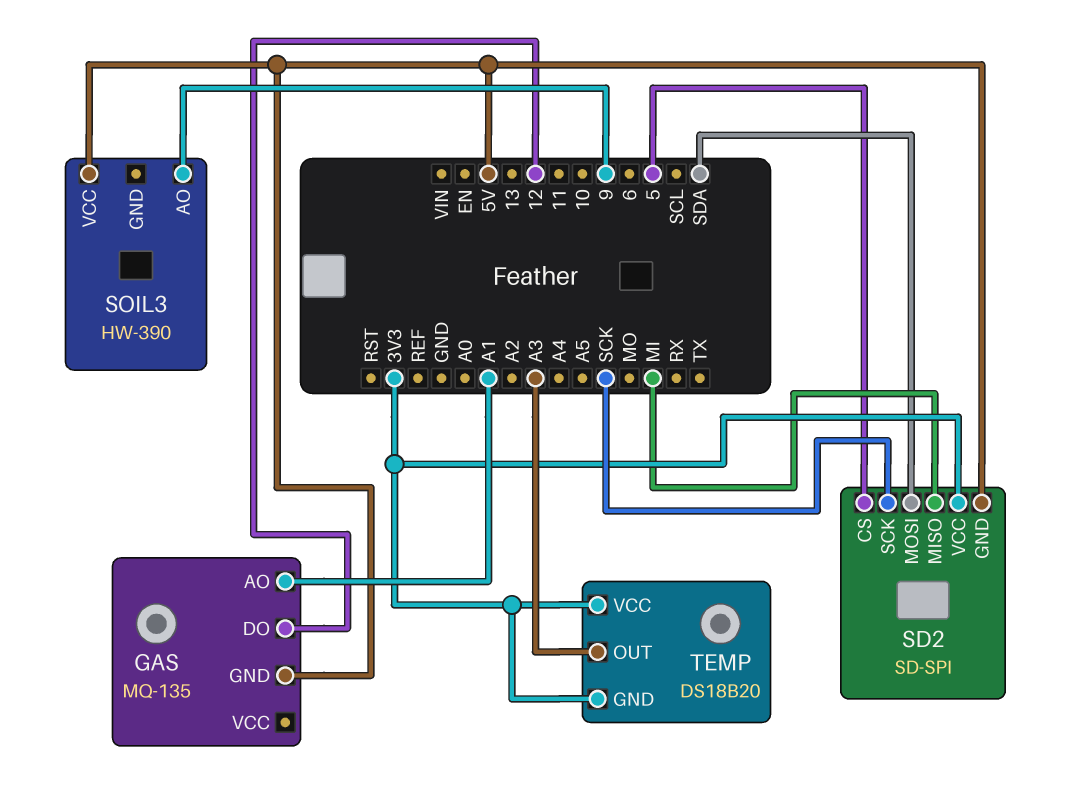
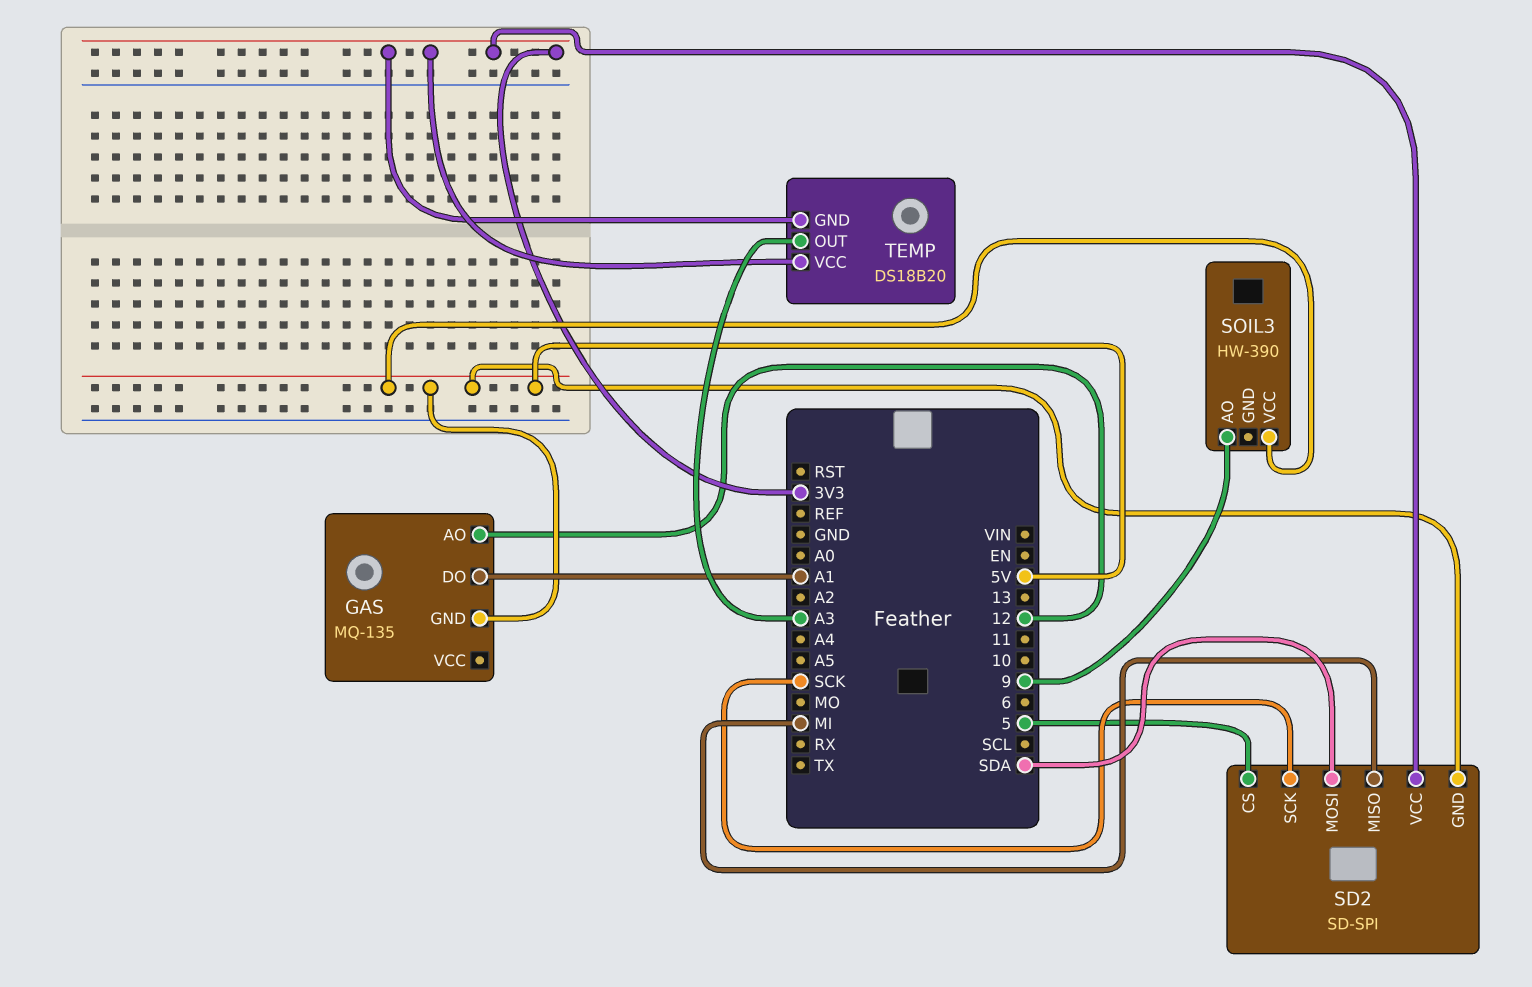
GAS pin AO: A1 -> 12
GAS pin DO: 12 -> A1

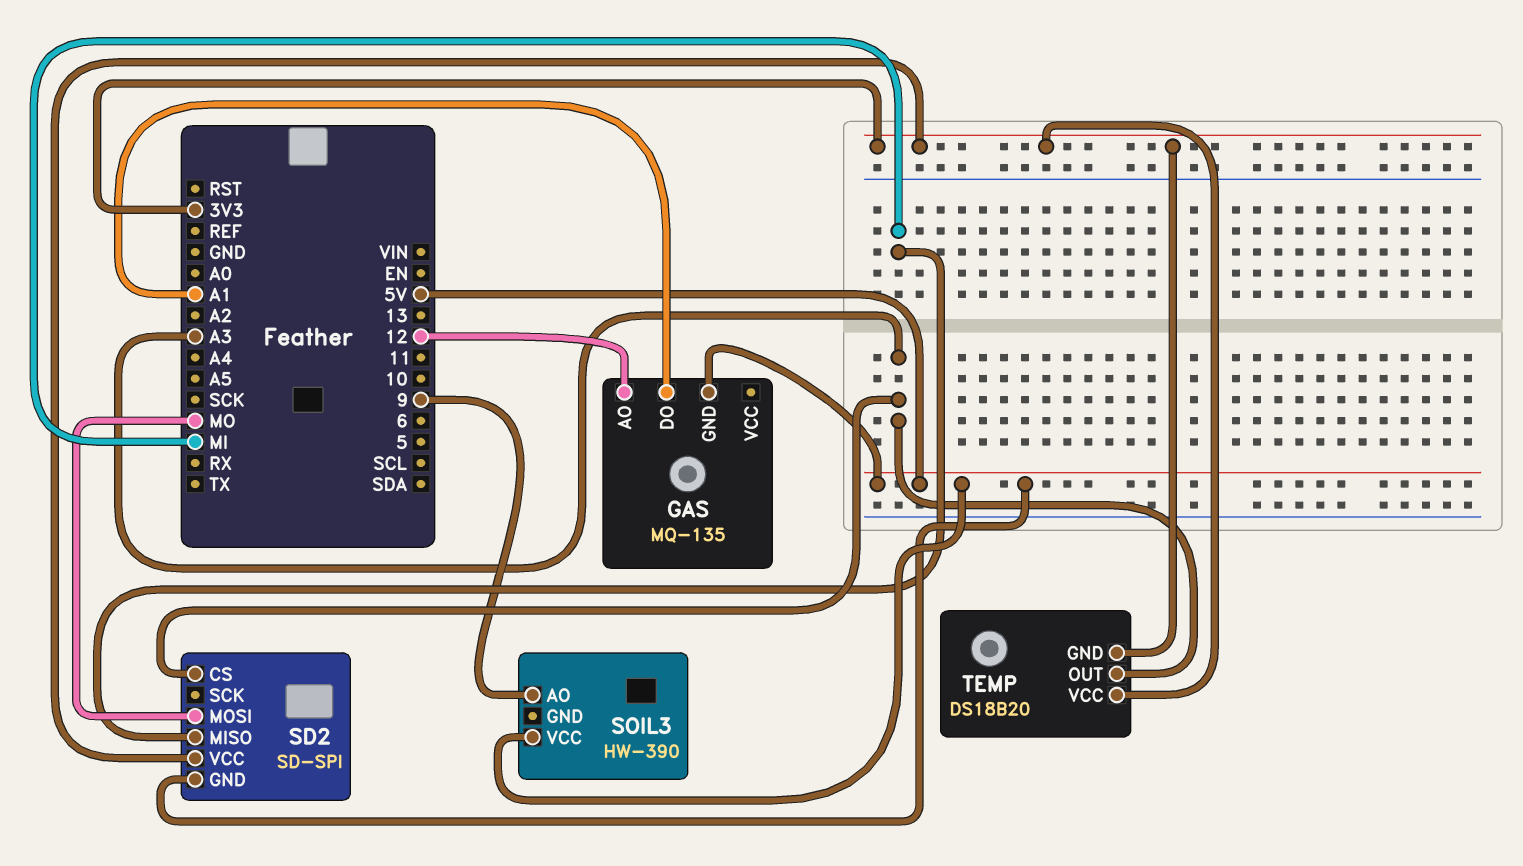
SD2 pin CS: 5 -> A3
SD2 pin MOSI: SDA -> MO
SD2 pin SCK: SCK -> none

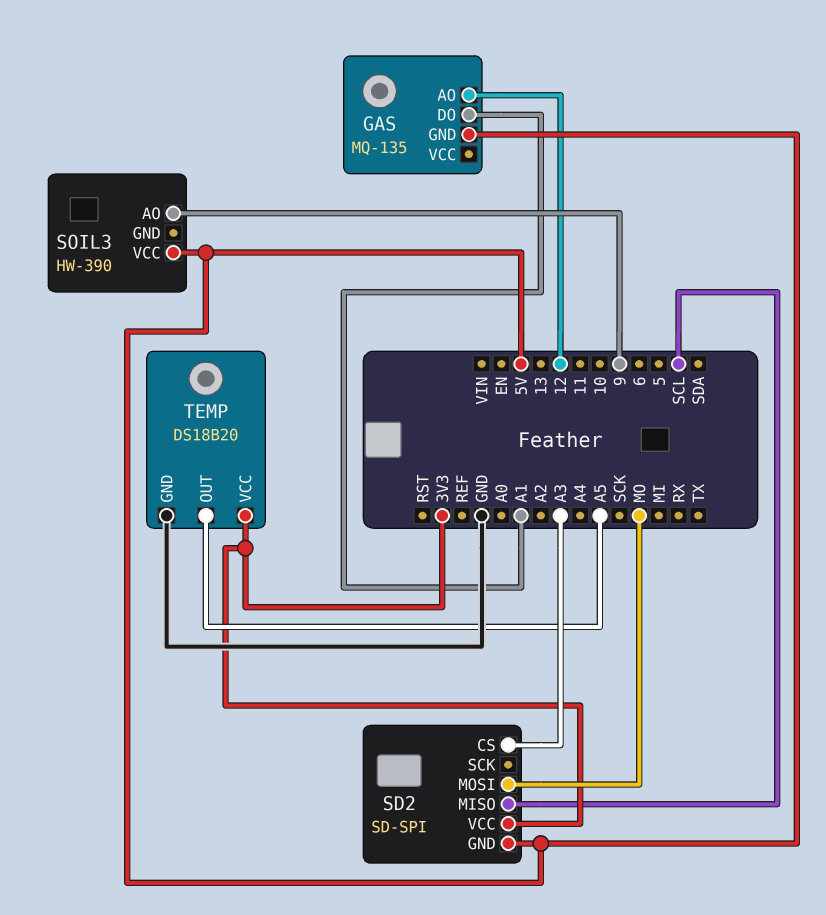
SD2 pin MISO: MI -> SCL
TEMP pin GND: 3V3 -> GND
TEMP pin OUT: A3 -> A5

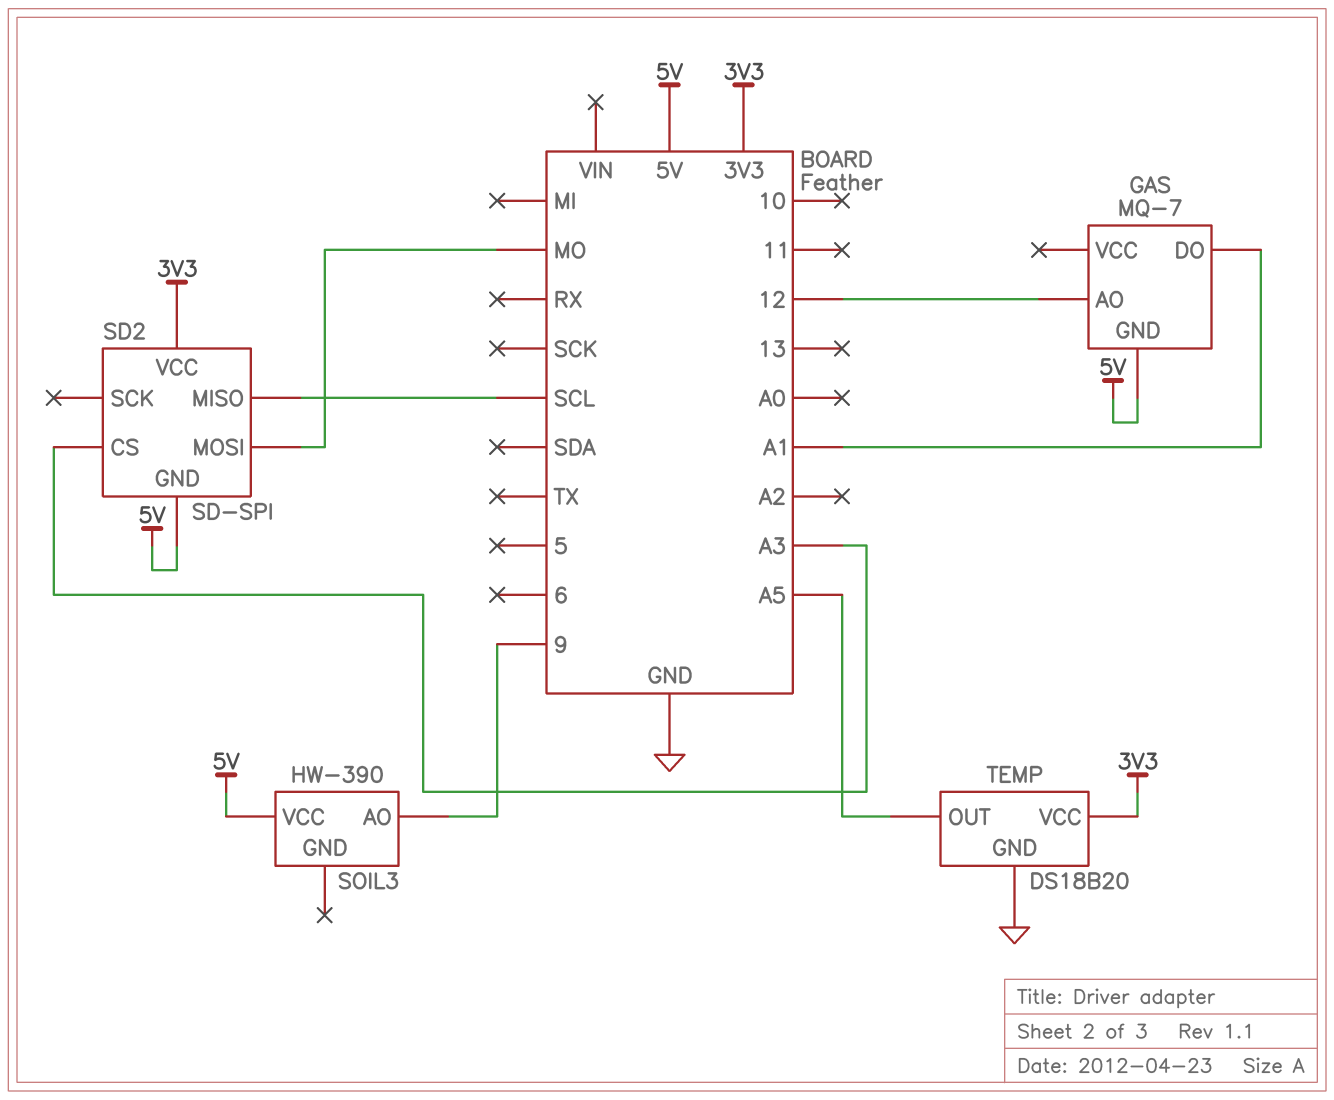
GAS: MQ-135 -> MQ-7

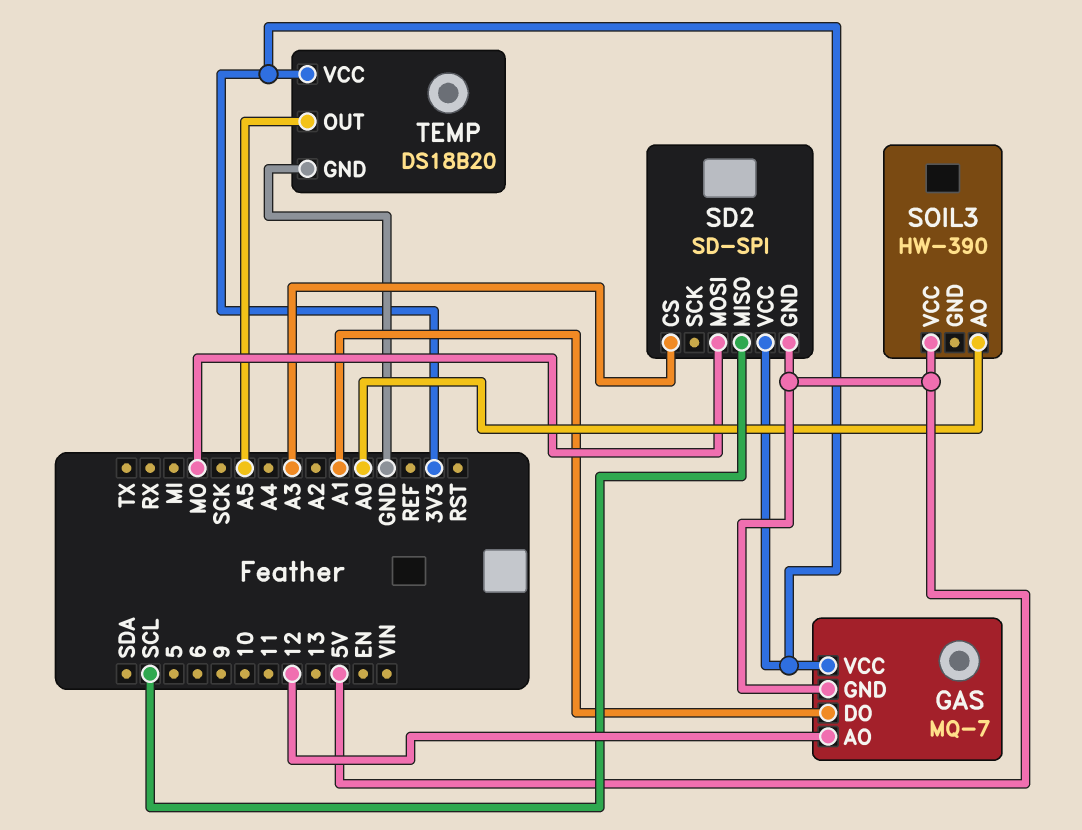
GAS pin VCC: none -> 3V3
SOIL3 pin AO: 9 -> A0

